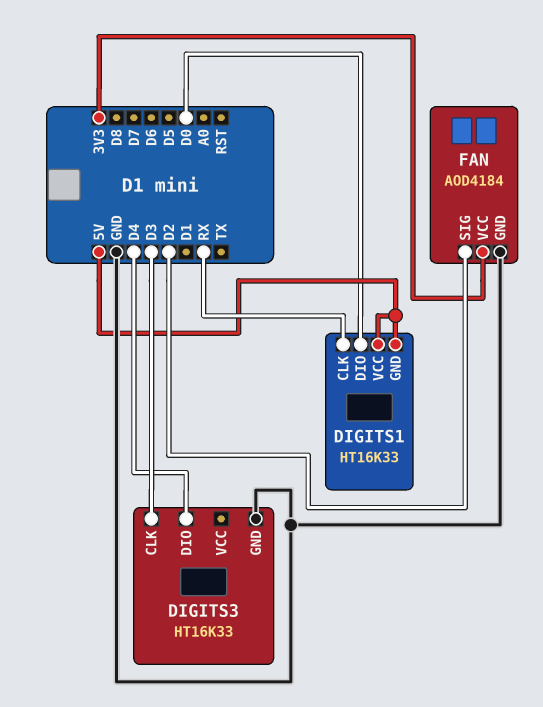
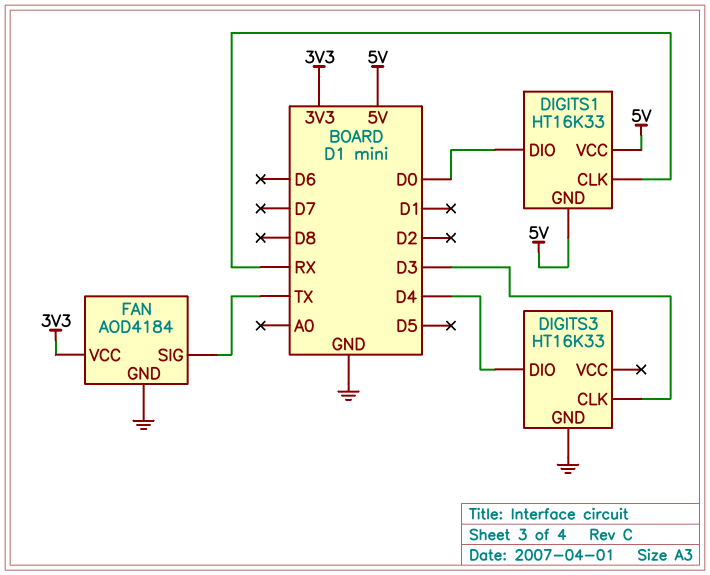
FAN pin SIG: D2 -> TX

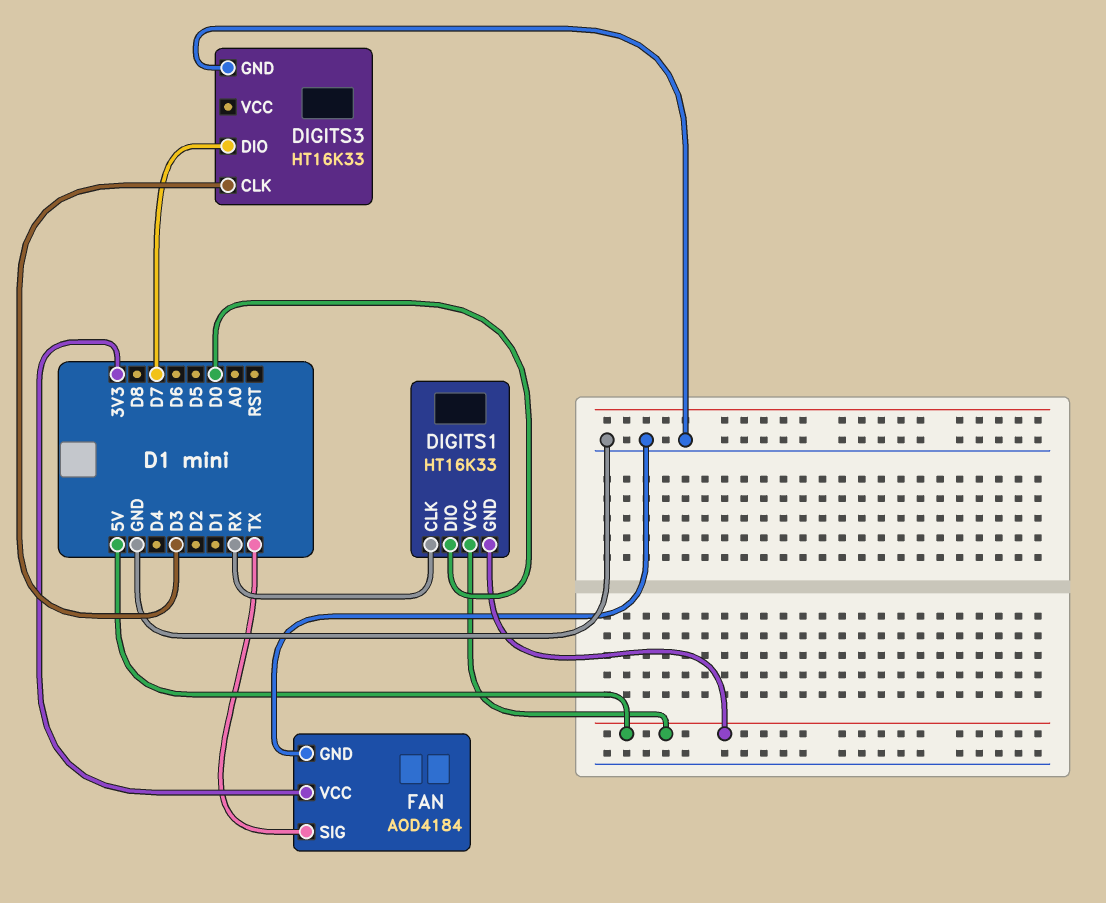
DIGITS3 pin DIO: D4 -> D7

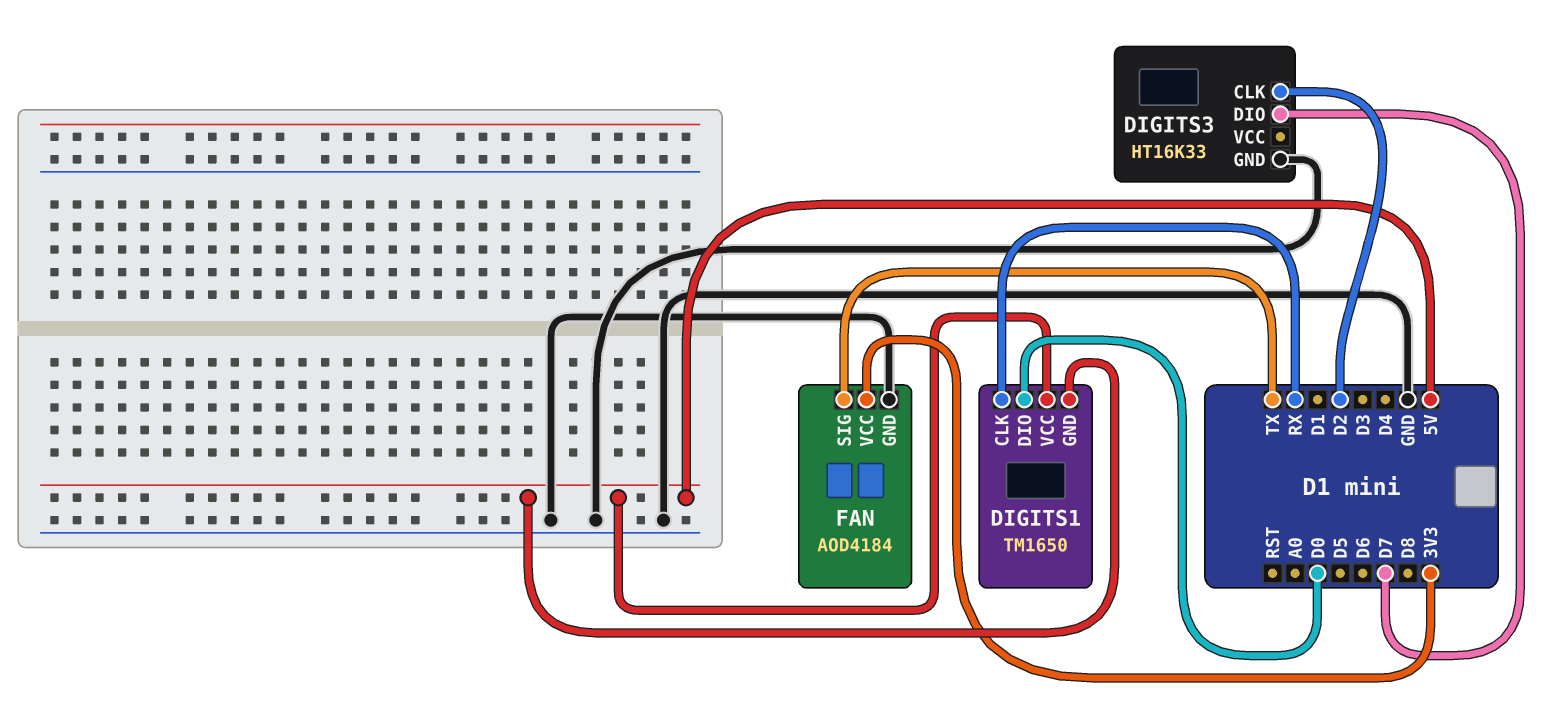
DIGITS1: HT16K33 -> TM1650
DIGITS3 pin CLK: D3 -> D2

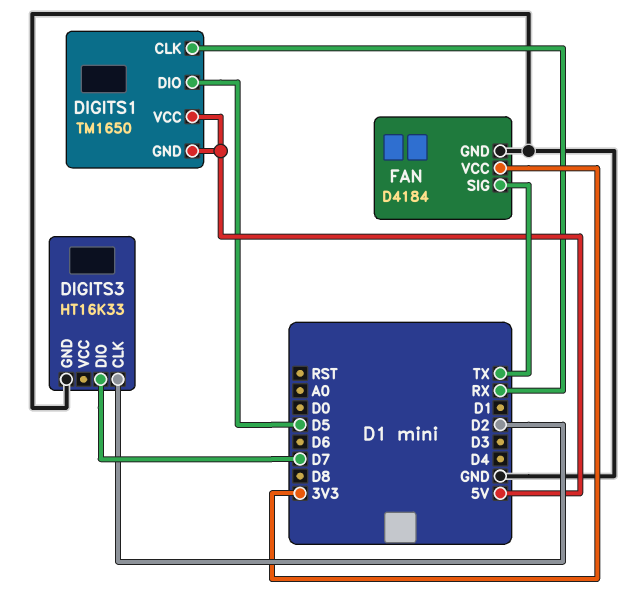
DIGITS1 pin DIO: D0 -> D5
FAN: AOD4184 -> D4184

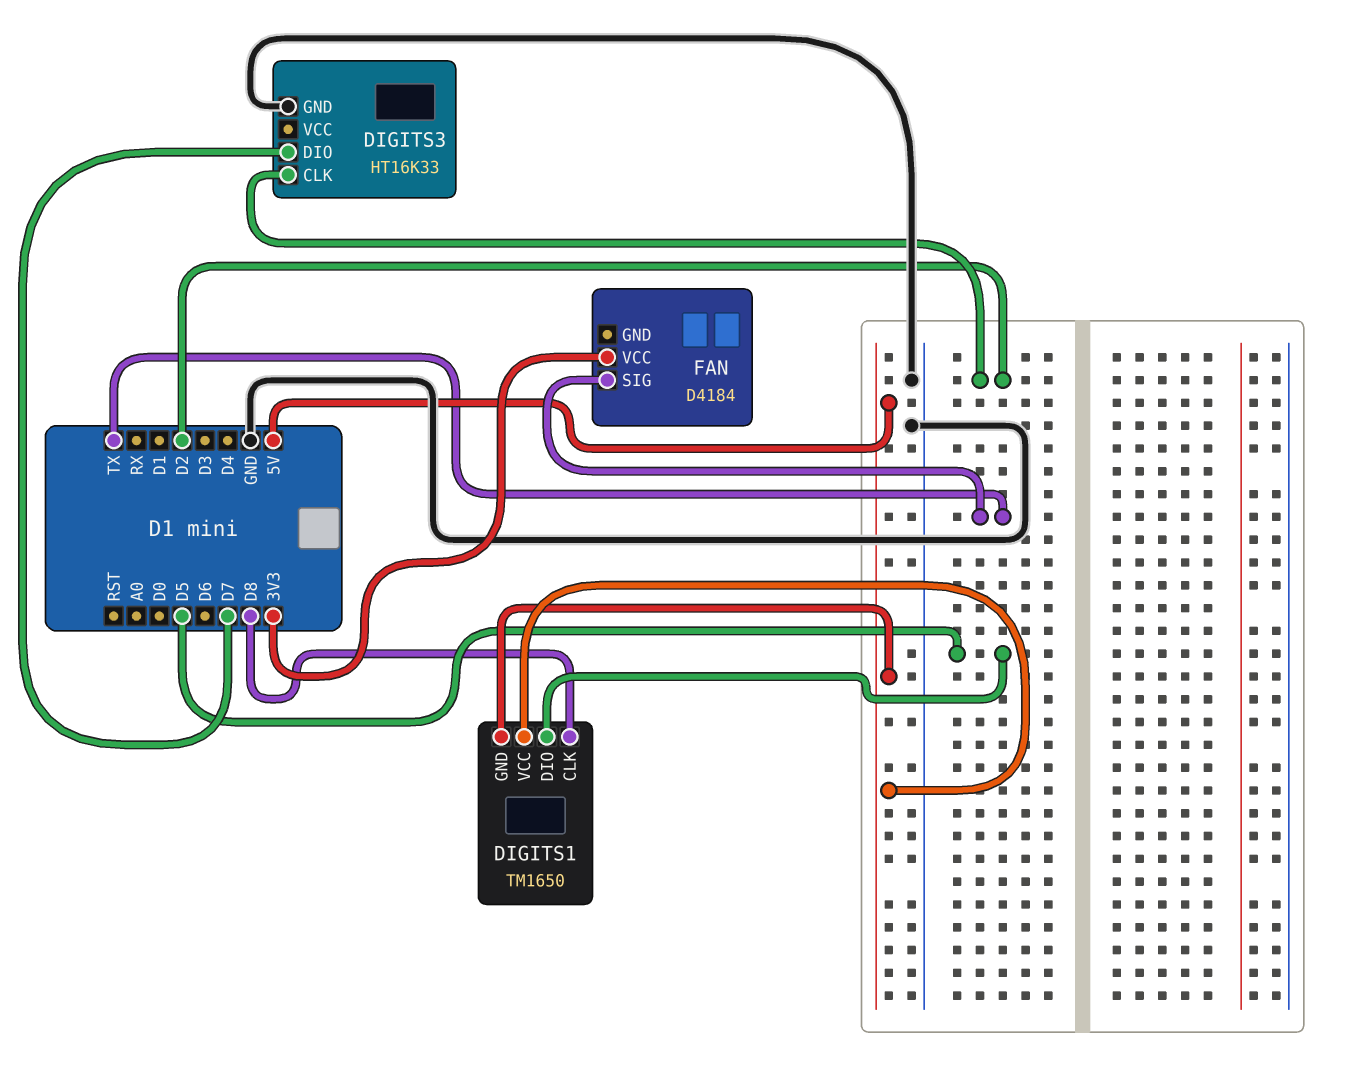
DIGITS1 pin CLK: RX -> D8
FAN pin GND: GND -> none

